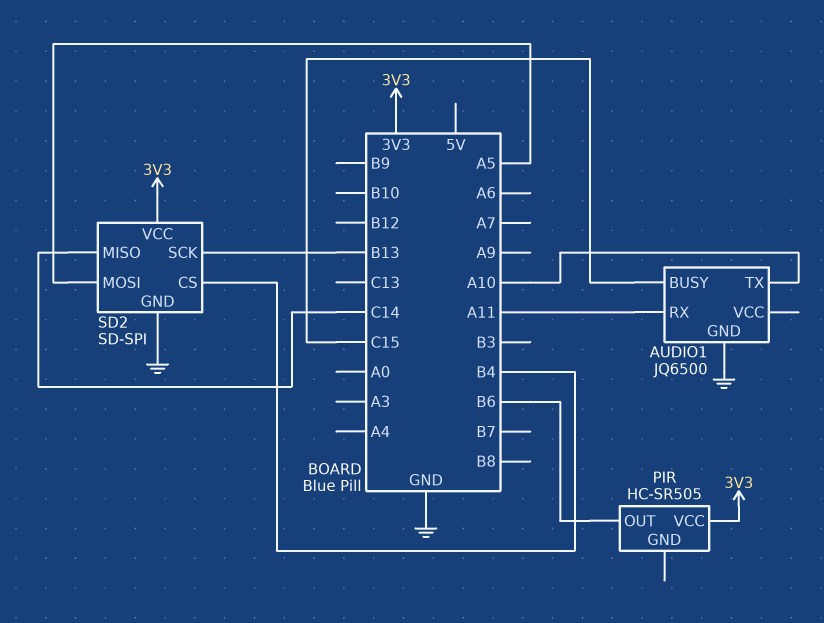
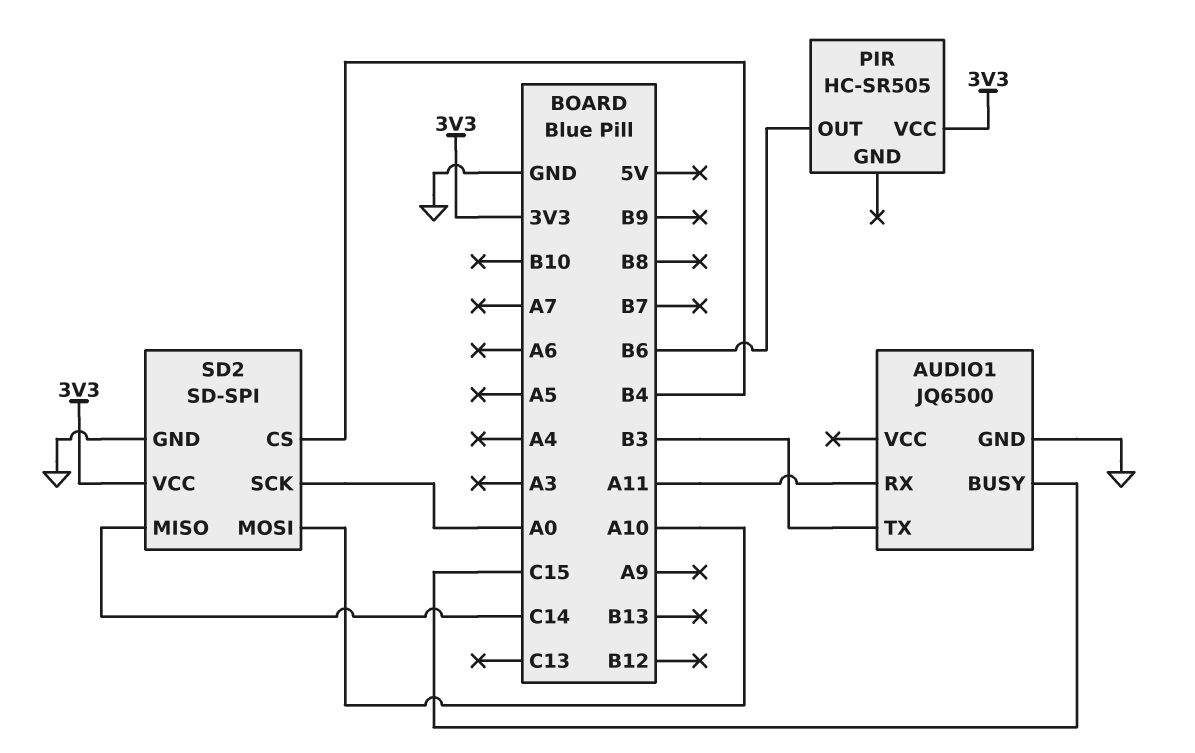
AUDIO1 pin TX: A10 -> B3
SD2 pin MOSI: A5 -> A10
SD2 pin SCK: B13 -> A0

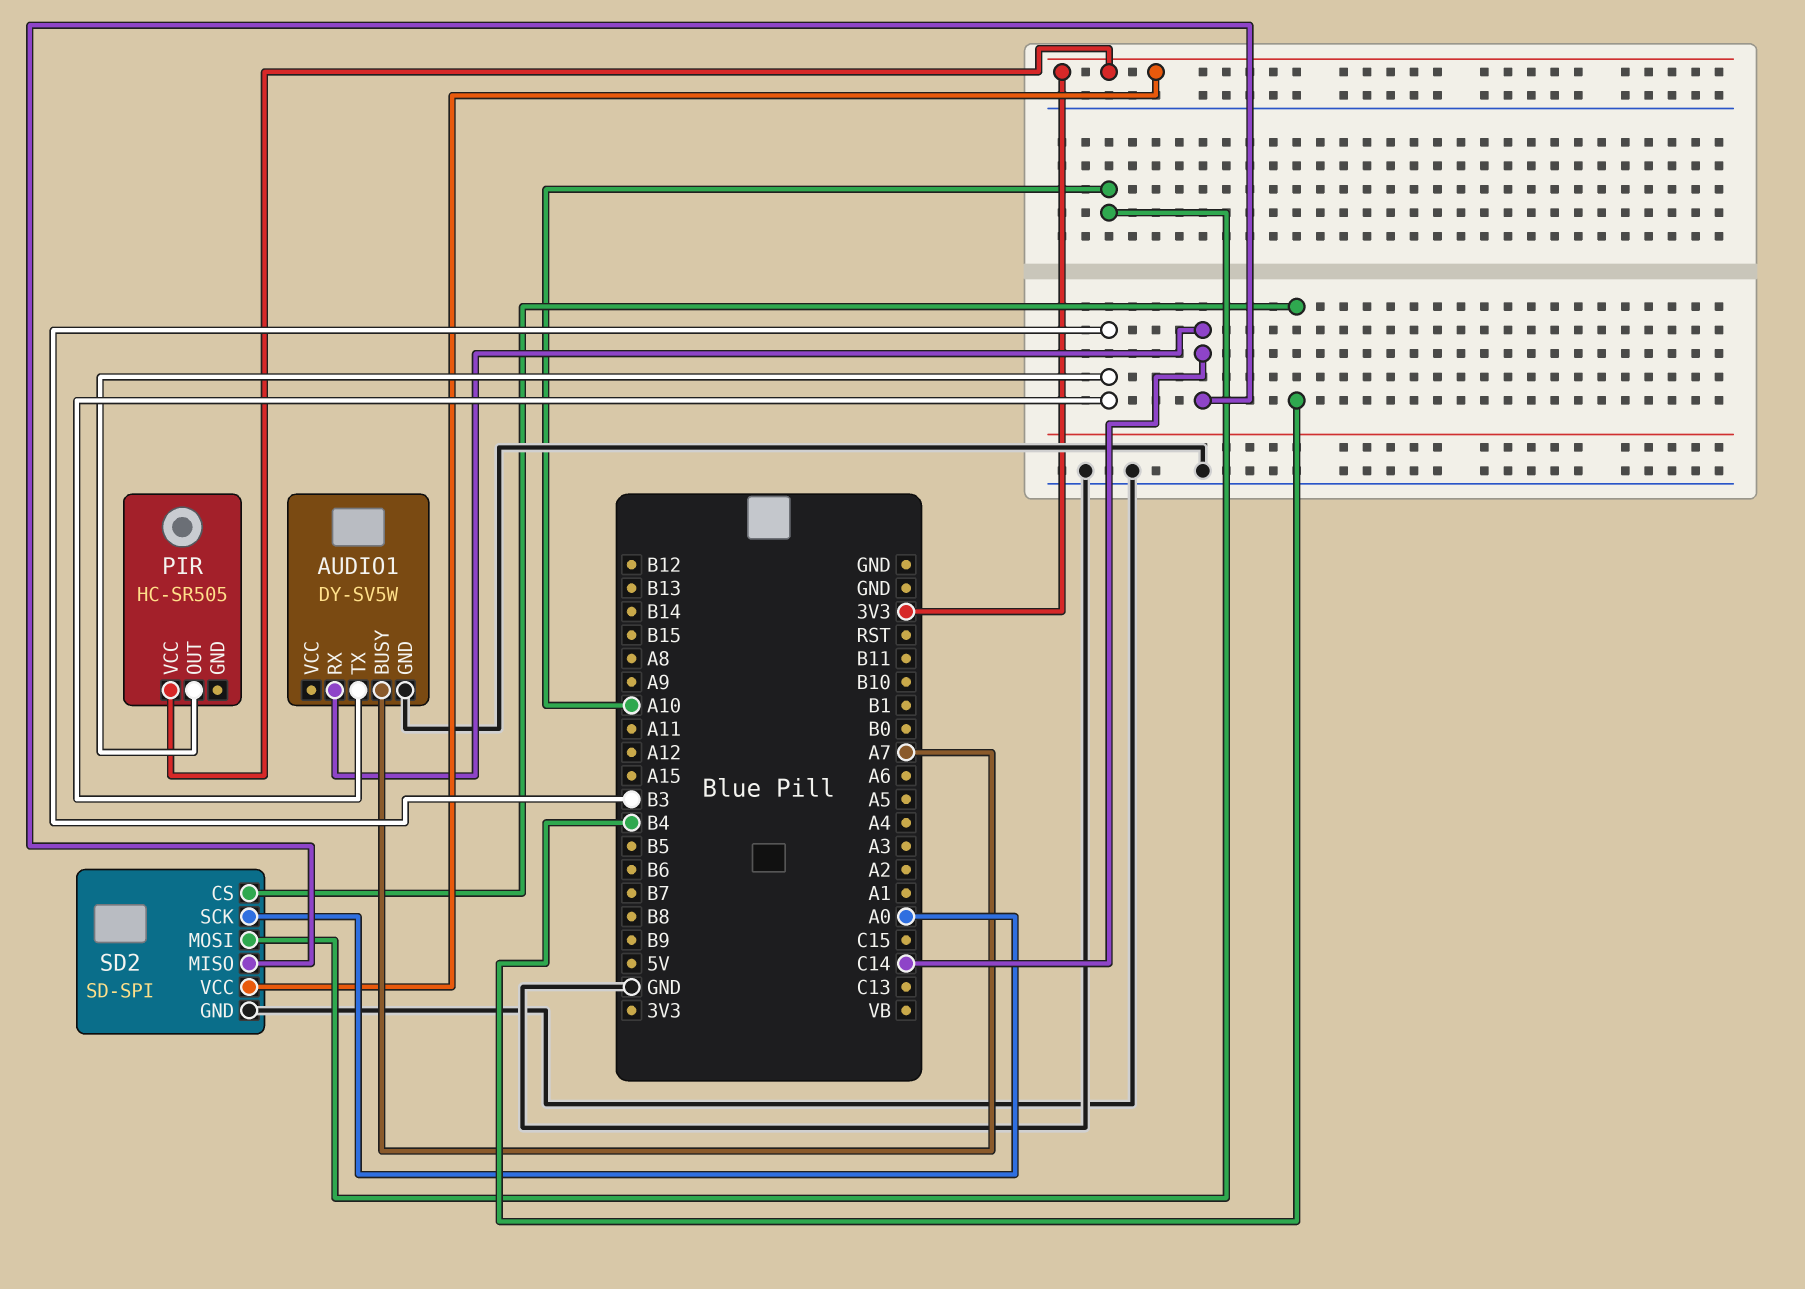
AUDIO1: JQ6500 -> DY-SV5W
AUDIO1 pin BUSY: C15 -> A7
AUDIO1 pin RX: A11 -> C14
PIR pin OUT: B6 -> B3

